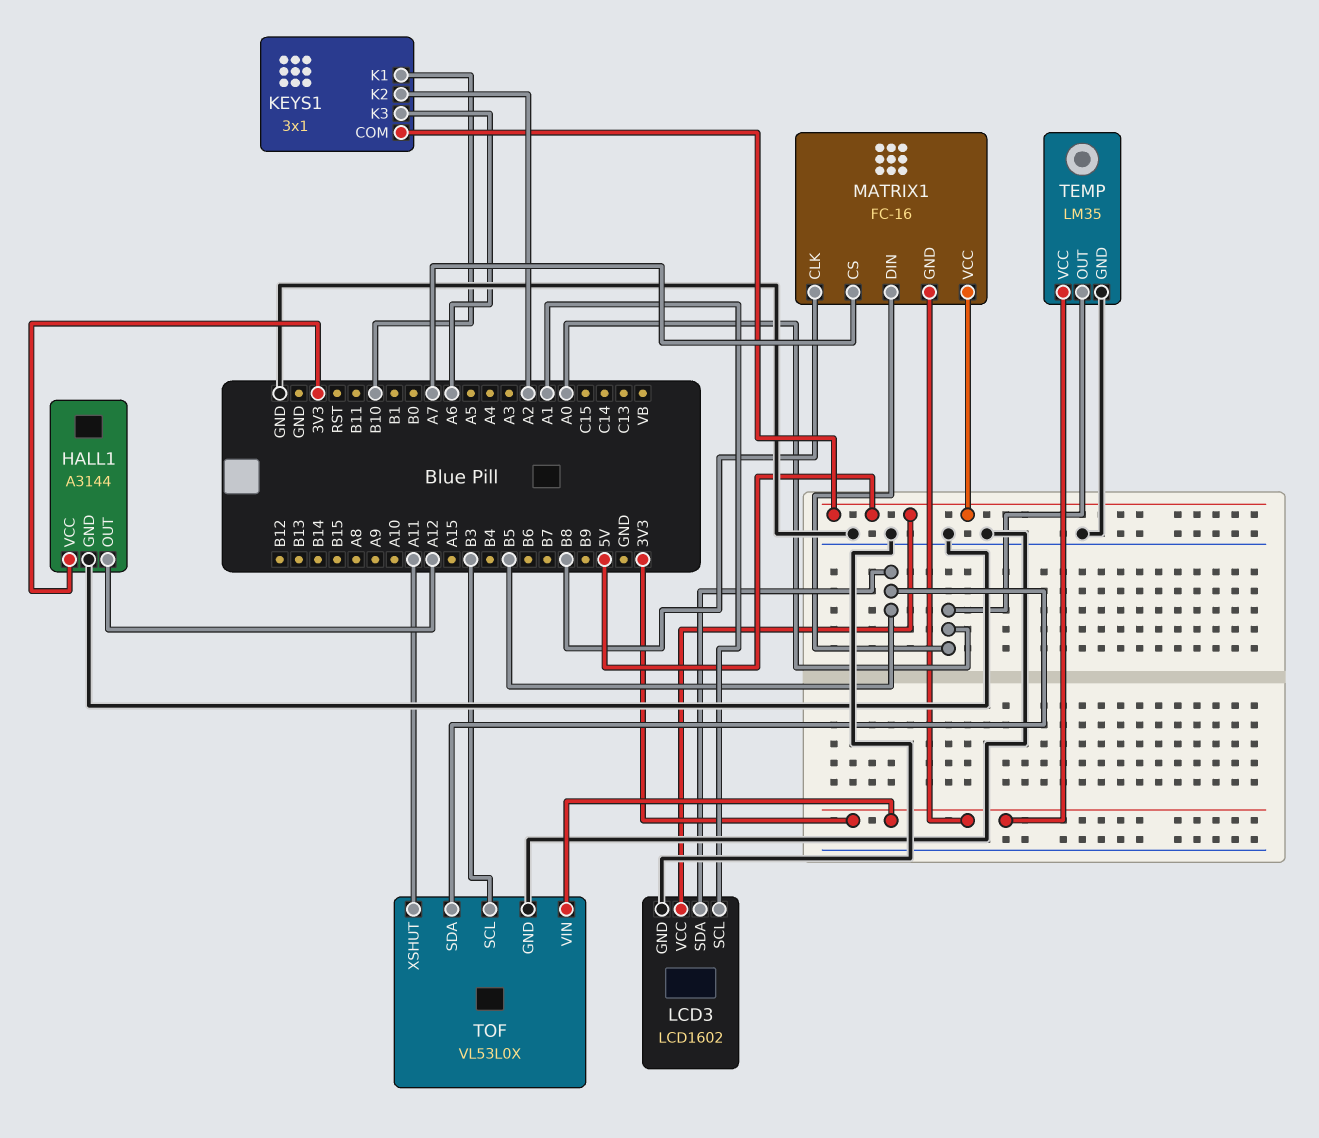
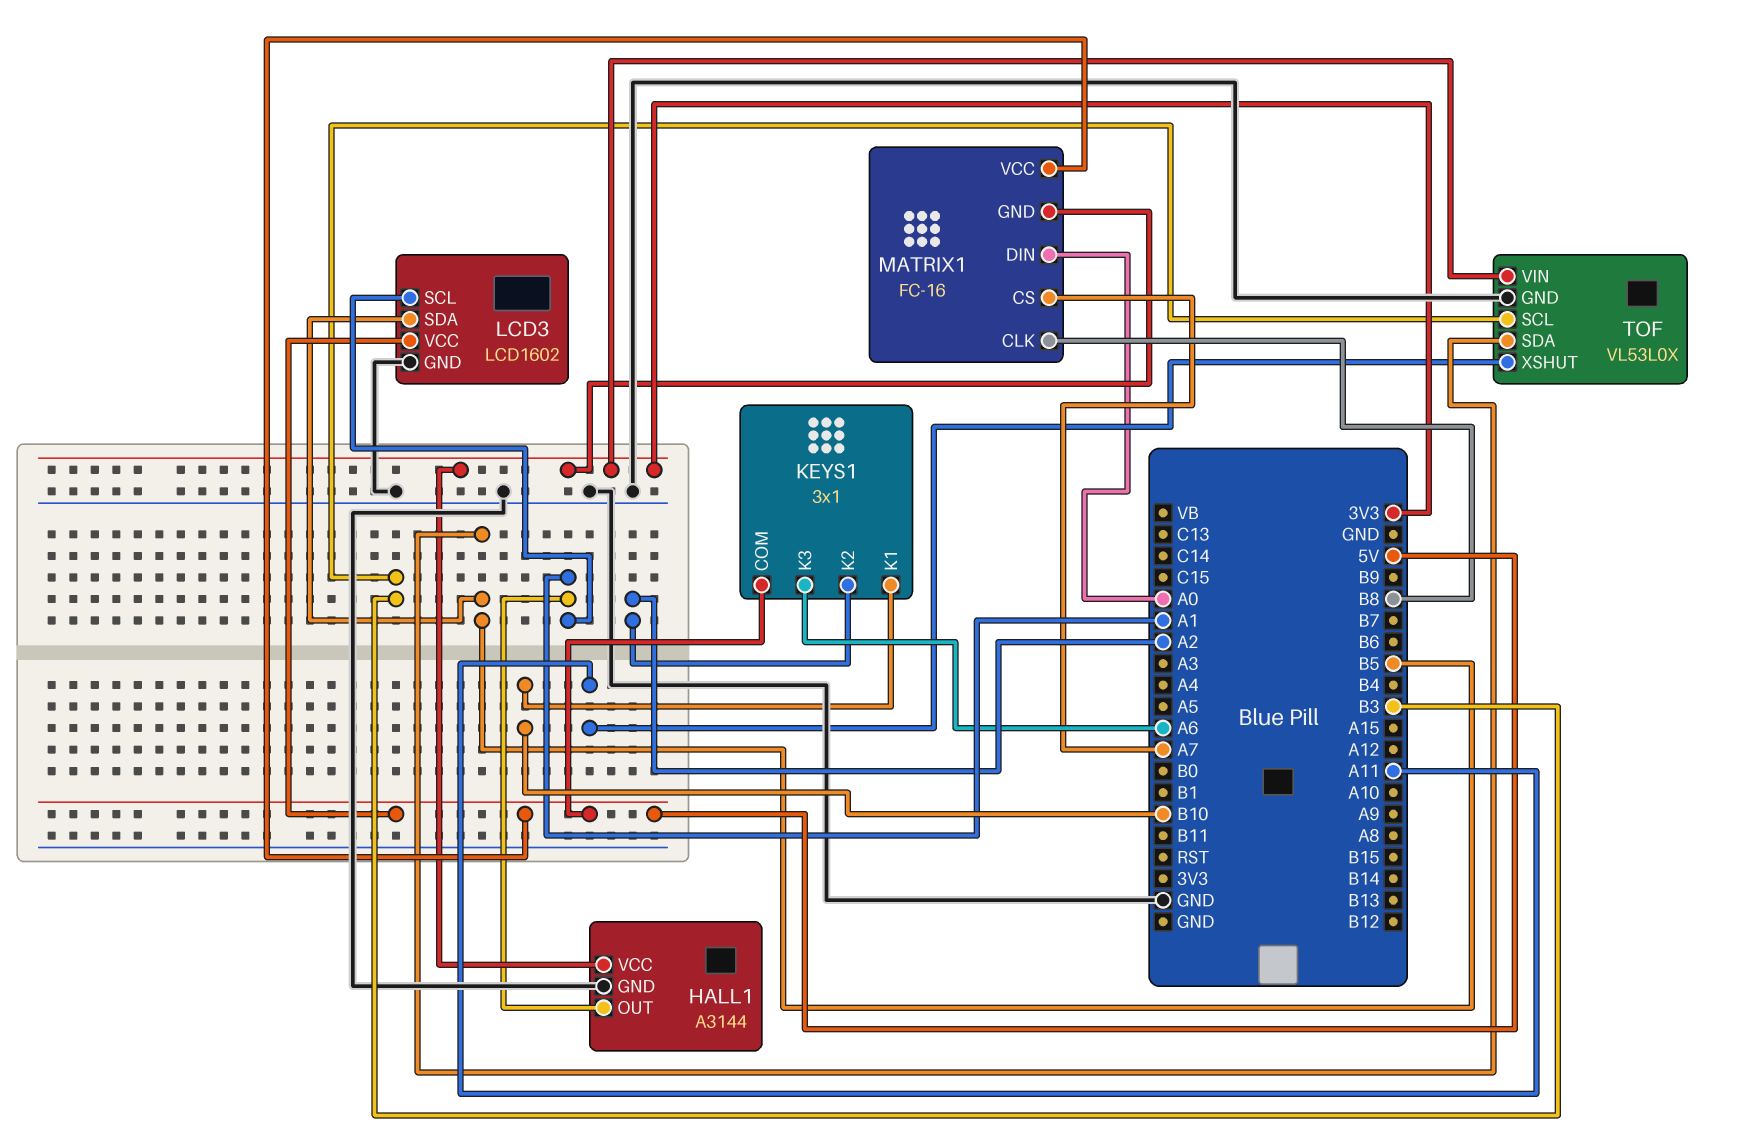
HALL1 pin OUT: A12 -> A1
TEMP: LM35 -> none
TEMP pin GND: GND -> none
TEMP pin OUT: A0 -> none
TEMP pin VCC: 3V3 -> none

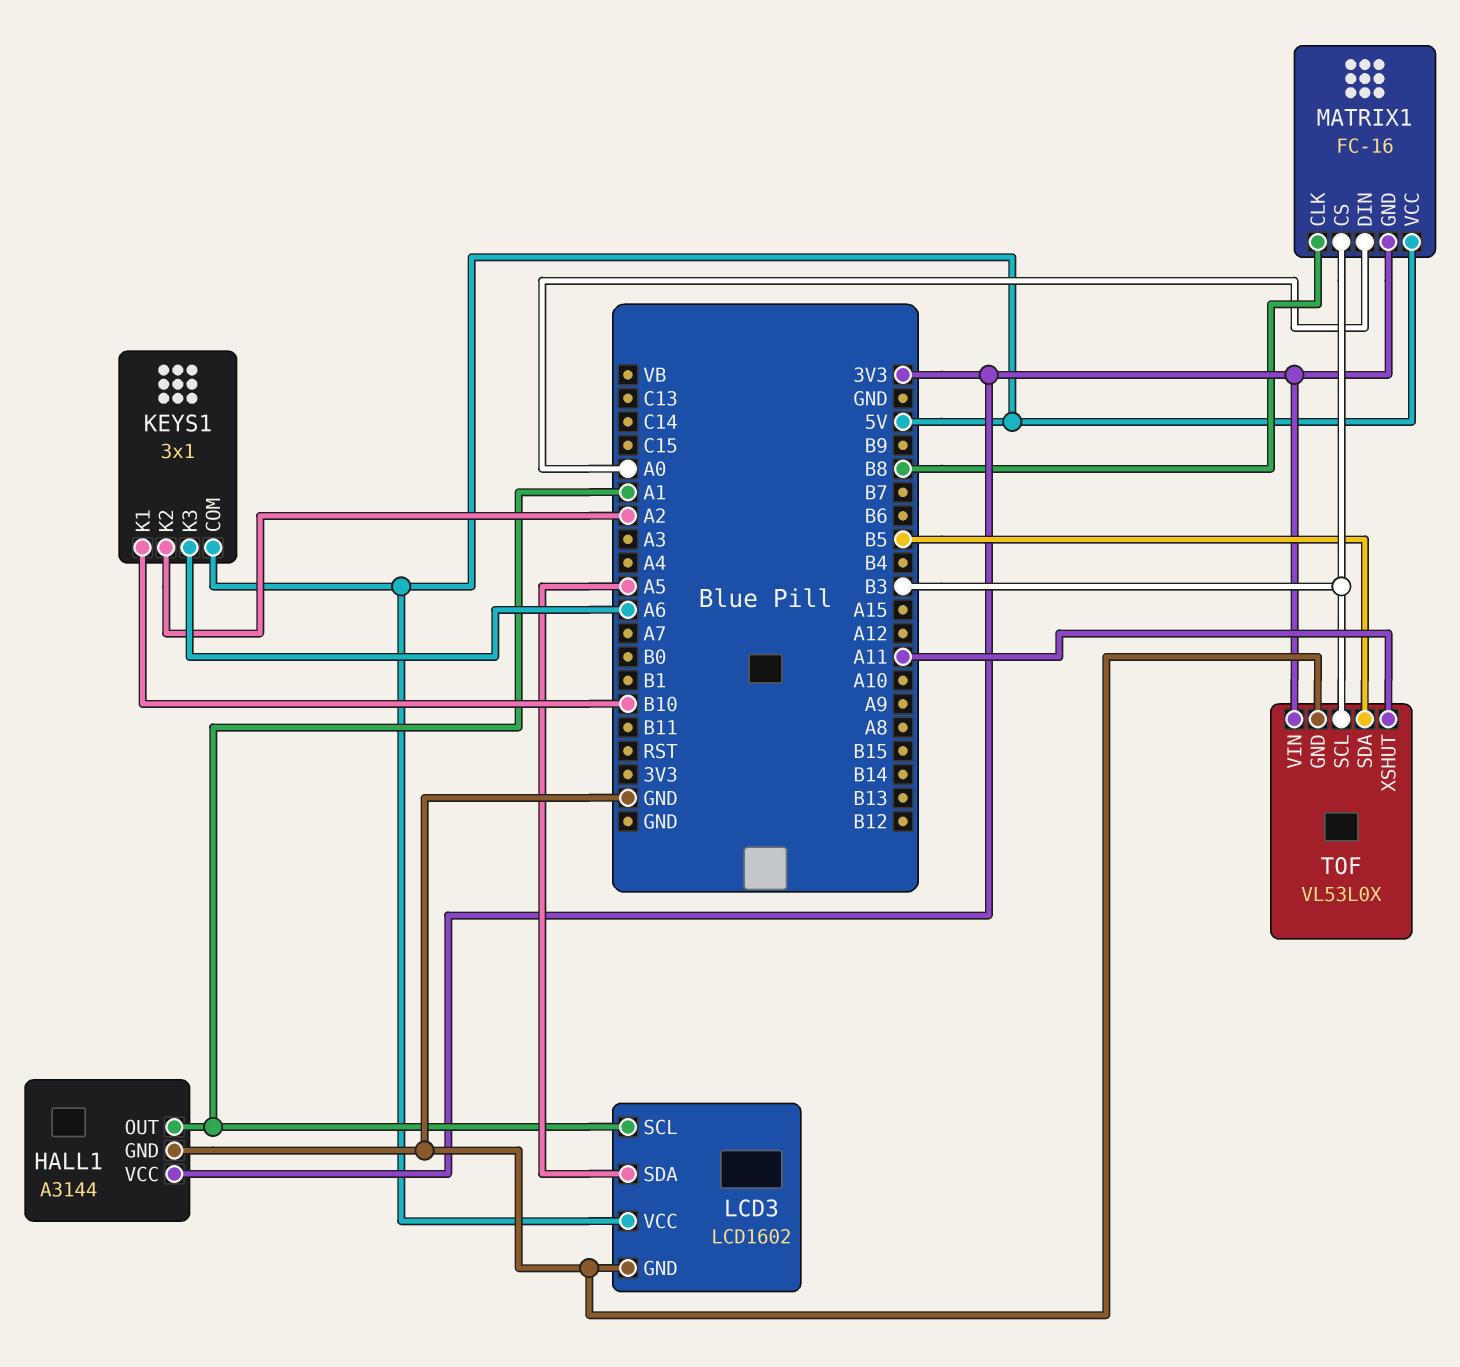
LCD3 pin SDA: B5 -> A5
MATRIX1 pin CS: A7 -> B3

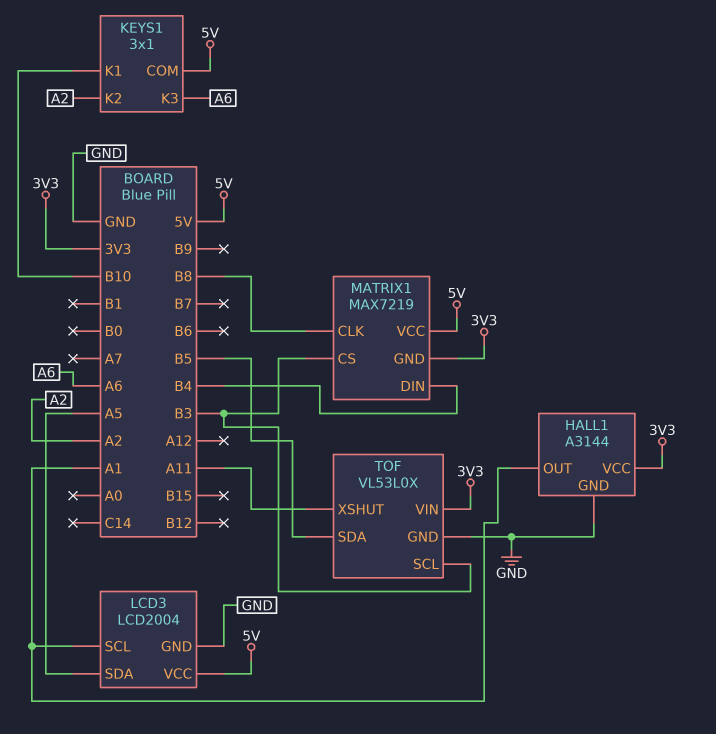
LCD3: LCD1602 -> LCD2004
MATRIX1: FC-16 -> MAX7219
MATRIX1 pin DIN: A0 -> B4

